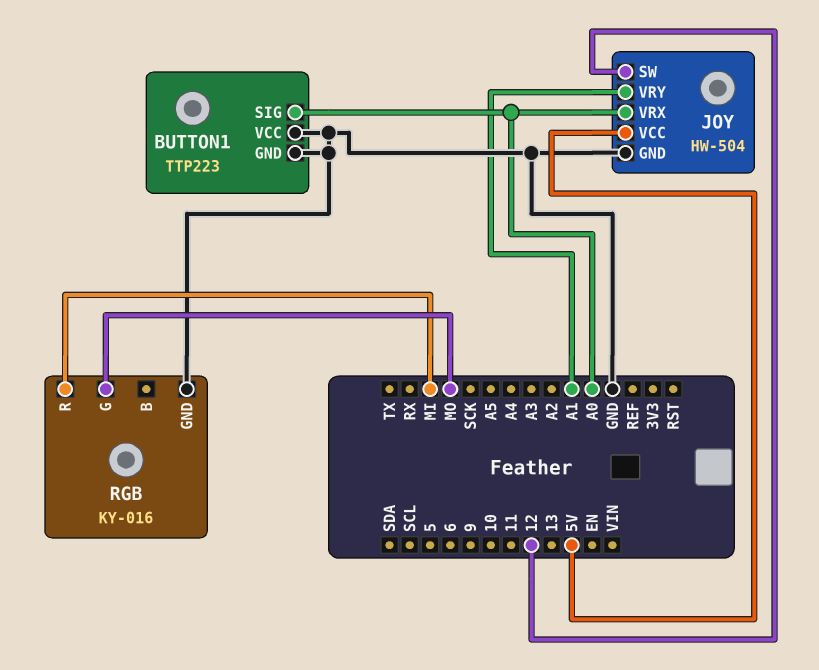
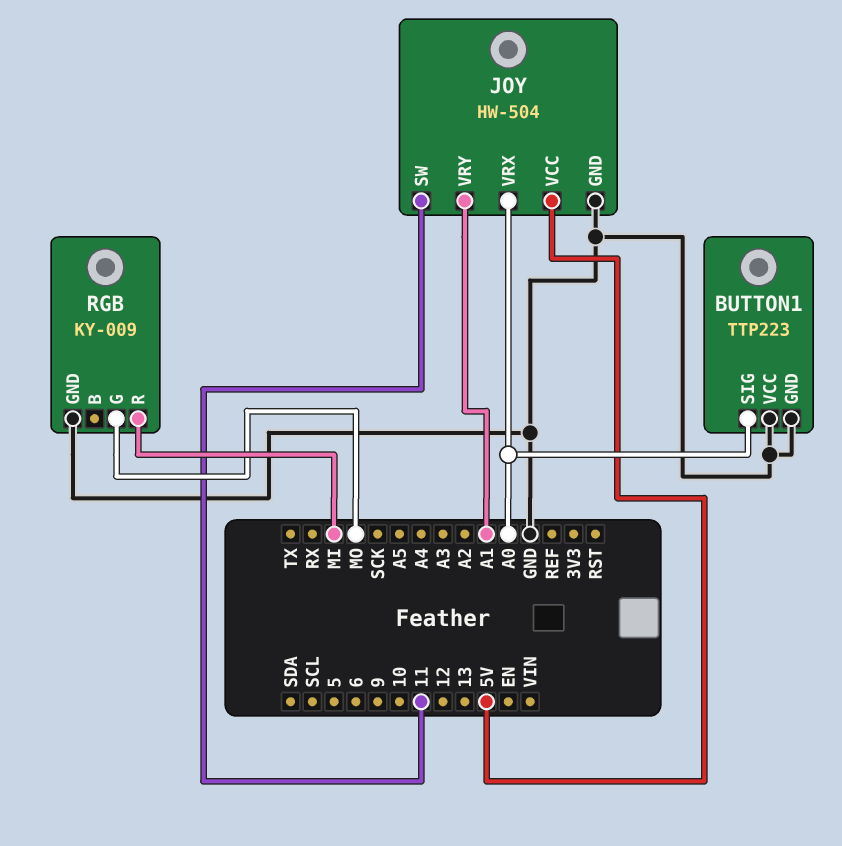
JOY pin SW: 12 -> 11
RGB: KY-016 -> KY-009

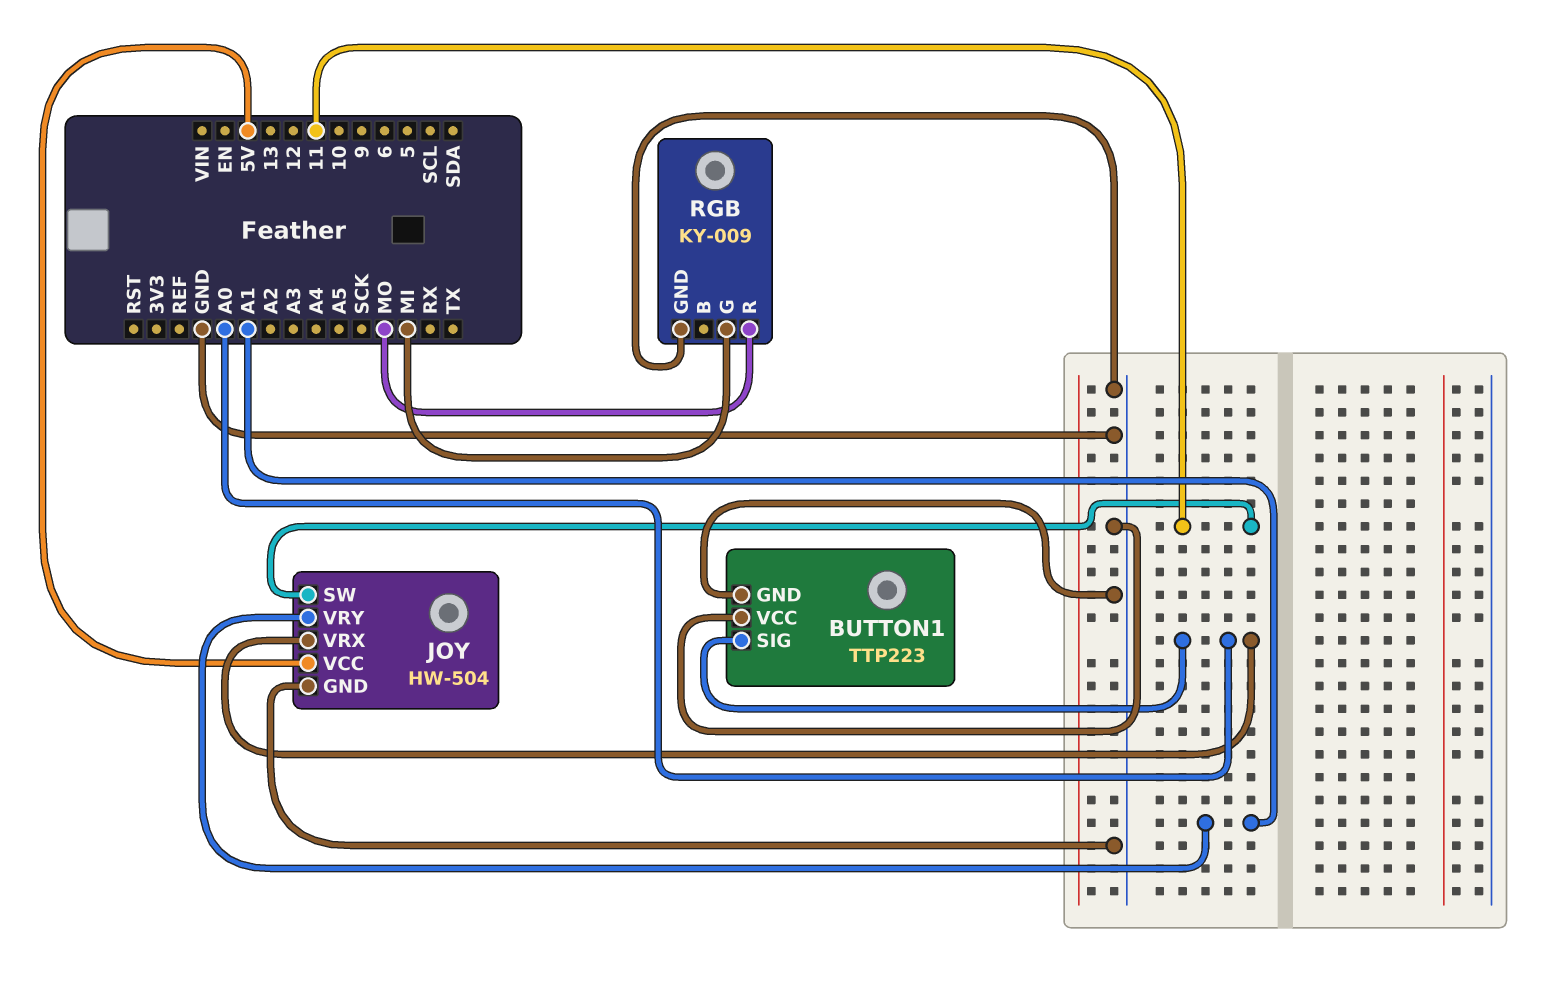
RGB pin G: MO -> MI
RGB pin R: MI -> MO

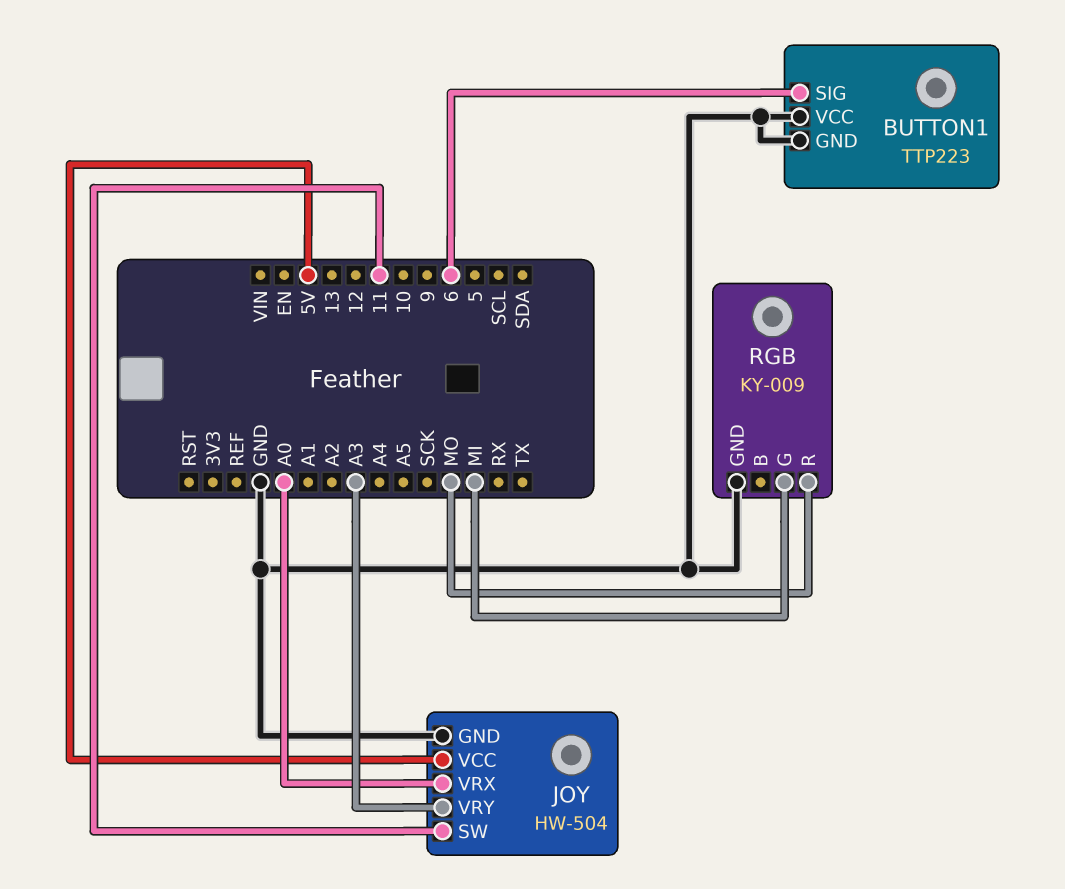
BUTTON1 pin SIG: A0 -> 6
JOY pin VRY: A1 -> A3

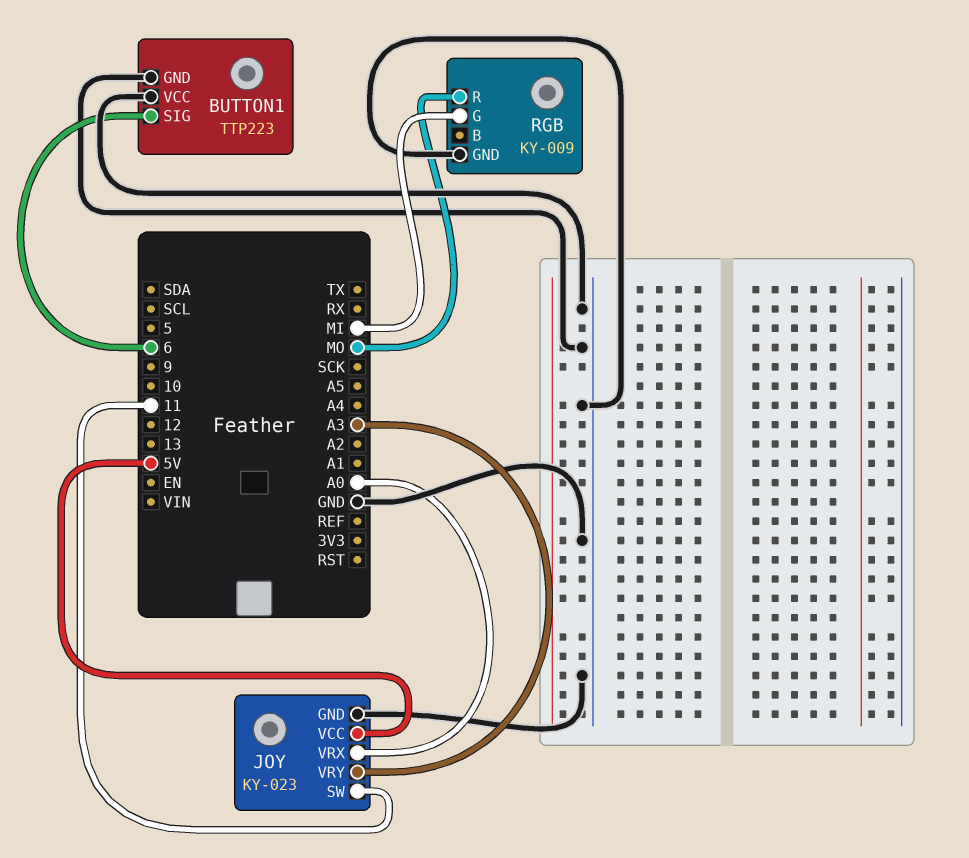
JOY: HW-504 -> KY-023

